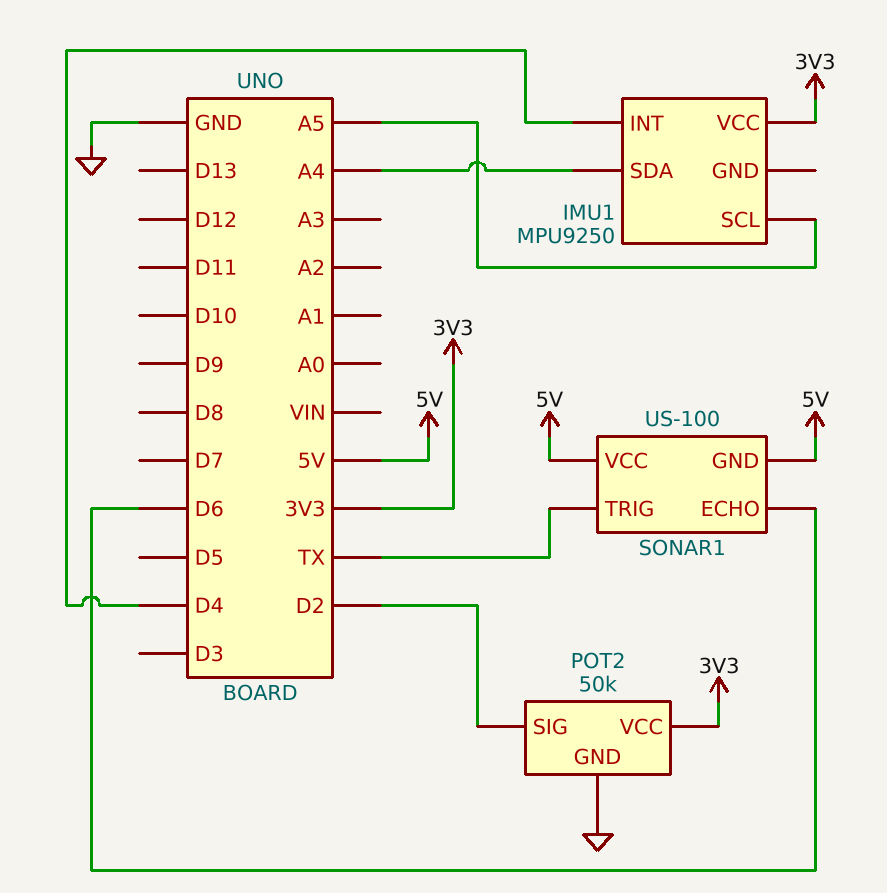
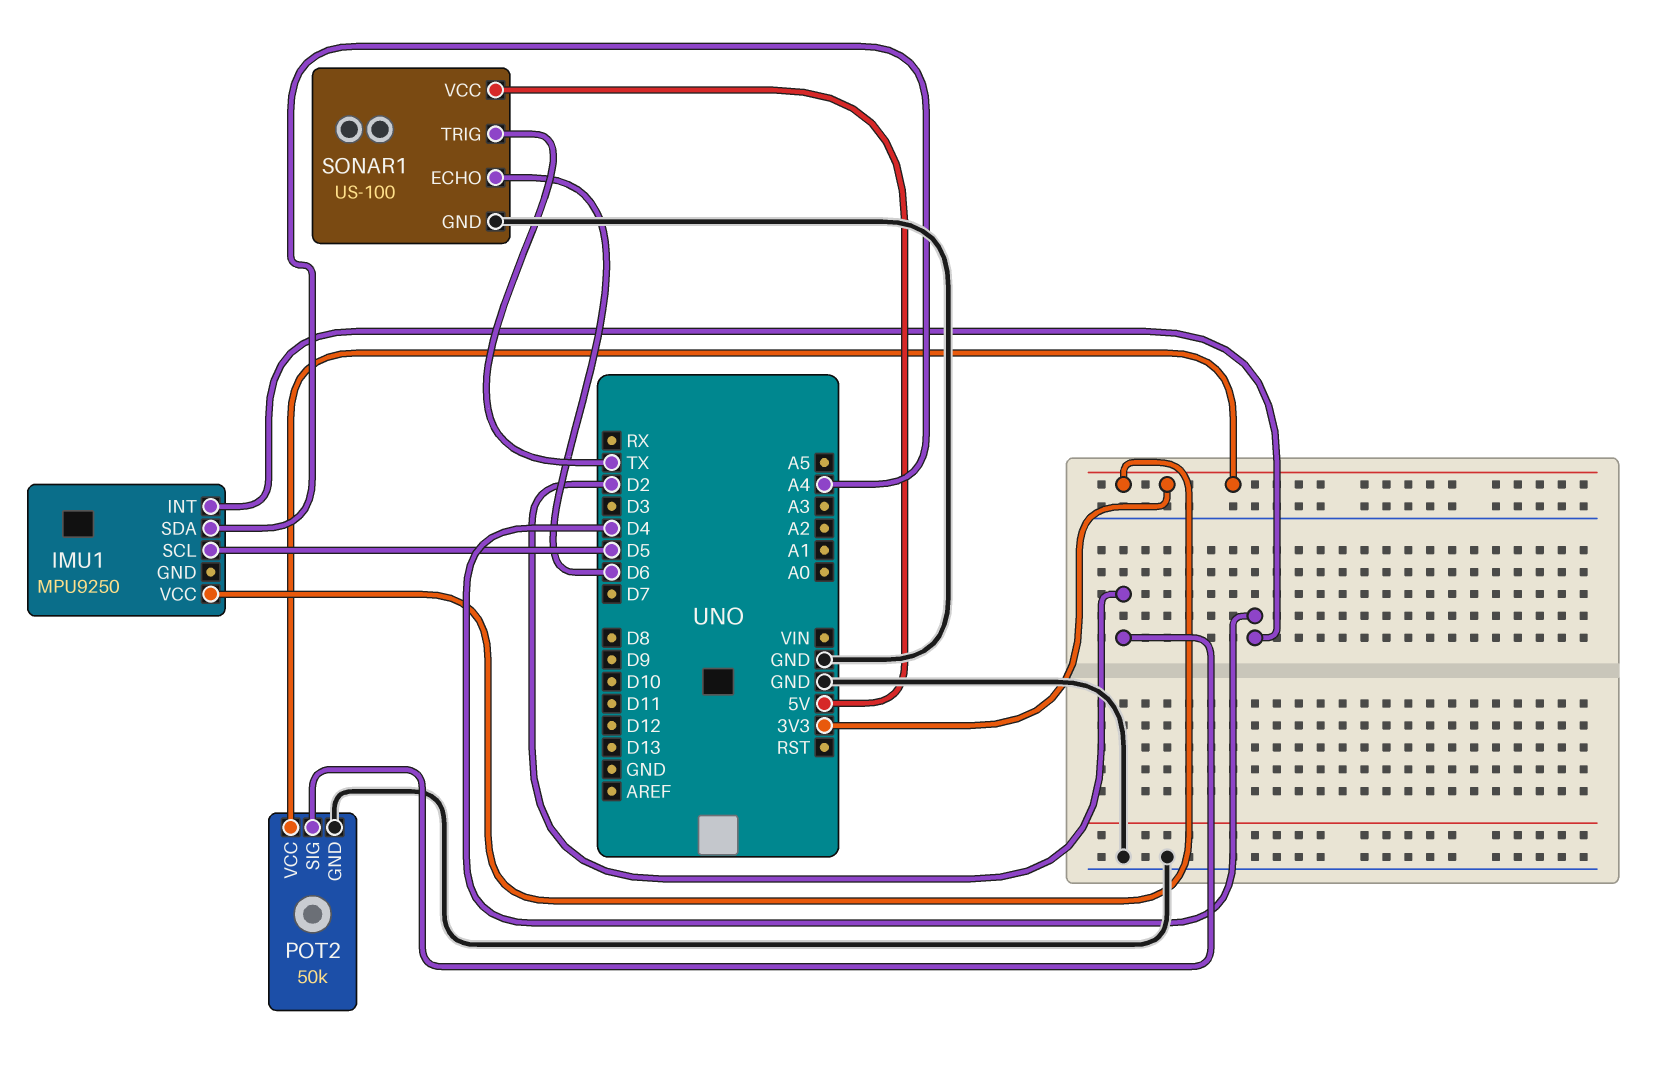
IMU1 pin SCL: A5 -> D5
SONAR1 pin GND: 5V -> GND

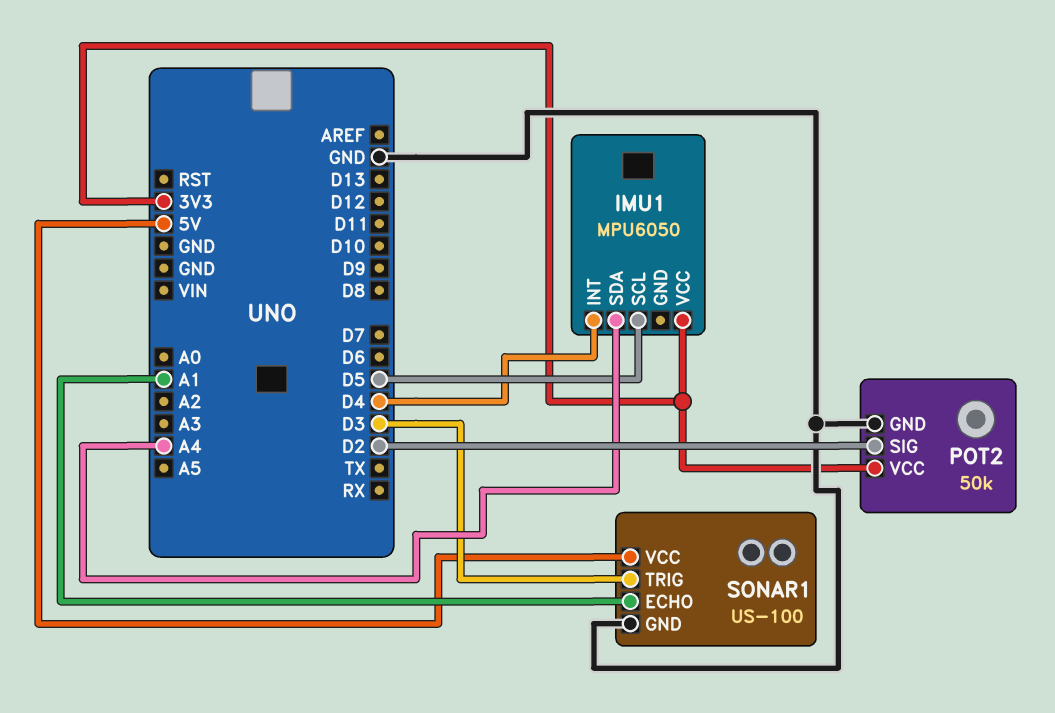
IMU1: MPU9250 -> MPU6050
SONAR1 pin ECHO: D6 -> A1
SONAR1 pin TRIG: TX -> D3

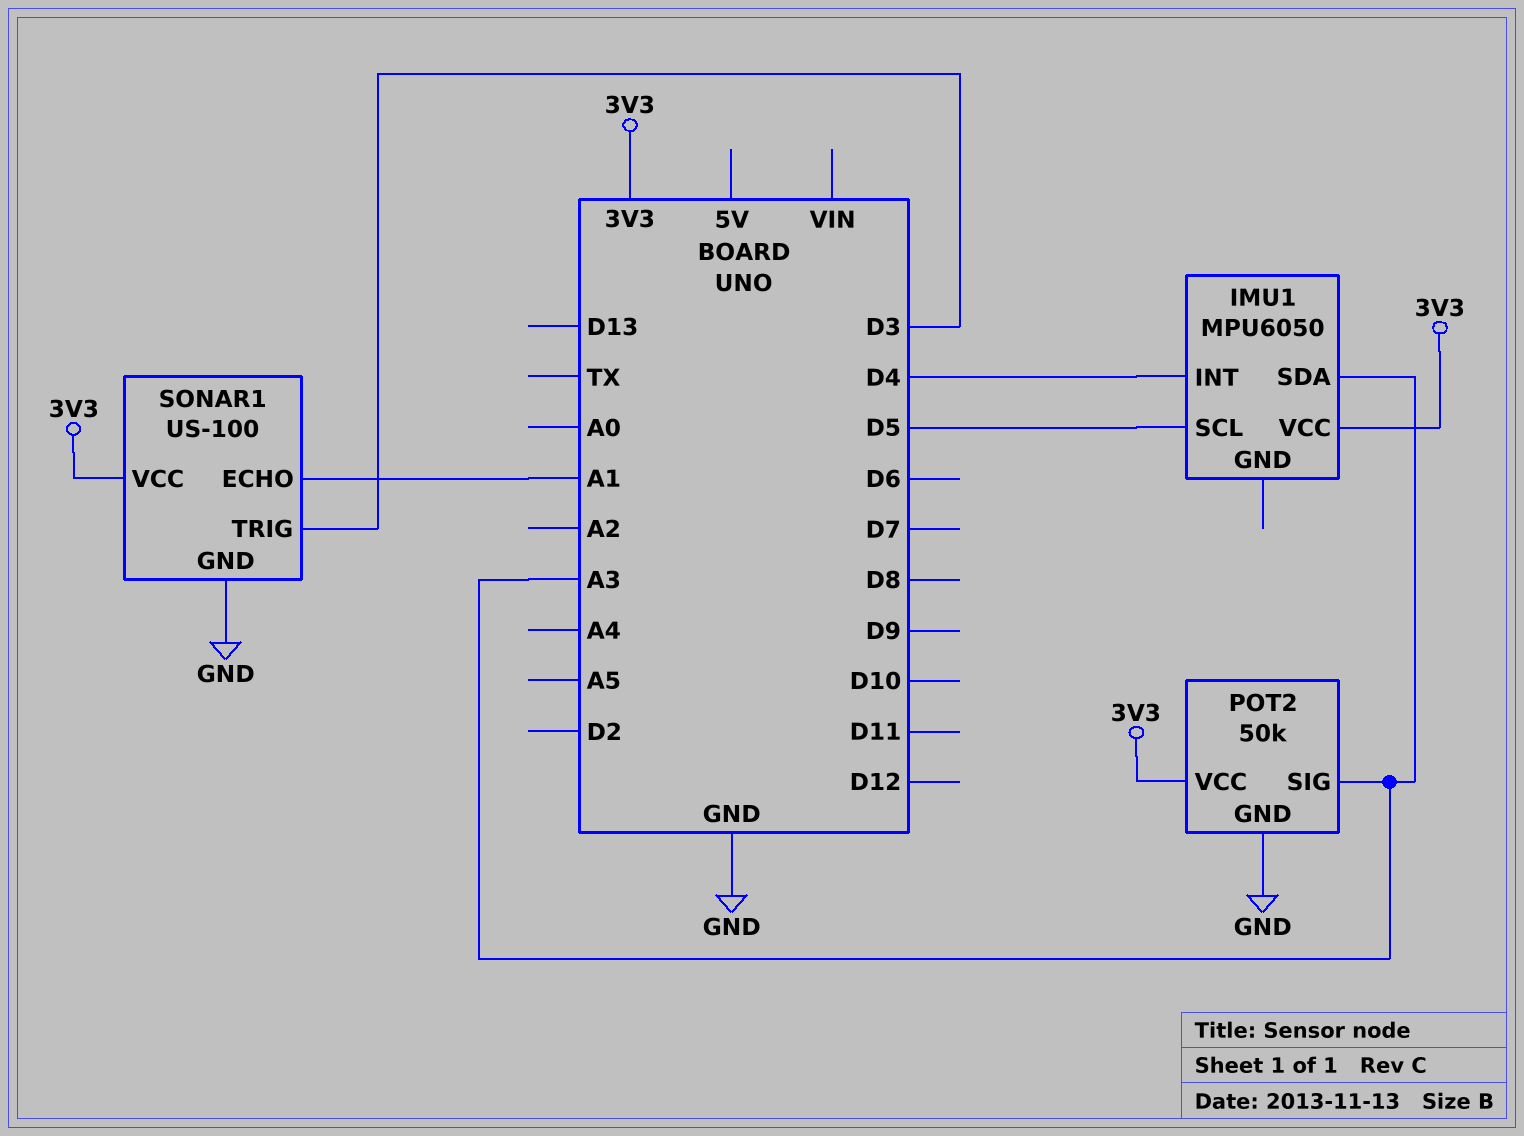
IMU1 pin SDA: A4 -> A3
POT2 pin SIG: D2 -> A3
SONAR1 pin VCC: 5V -> 3V3

